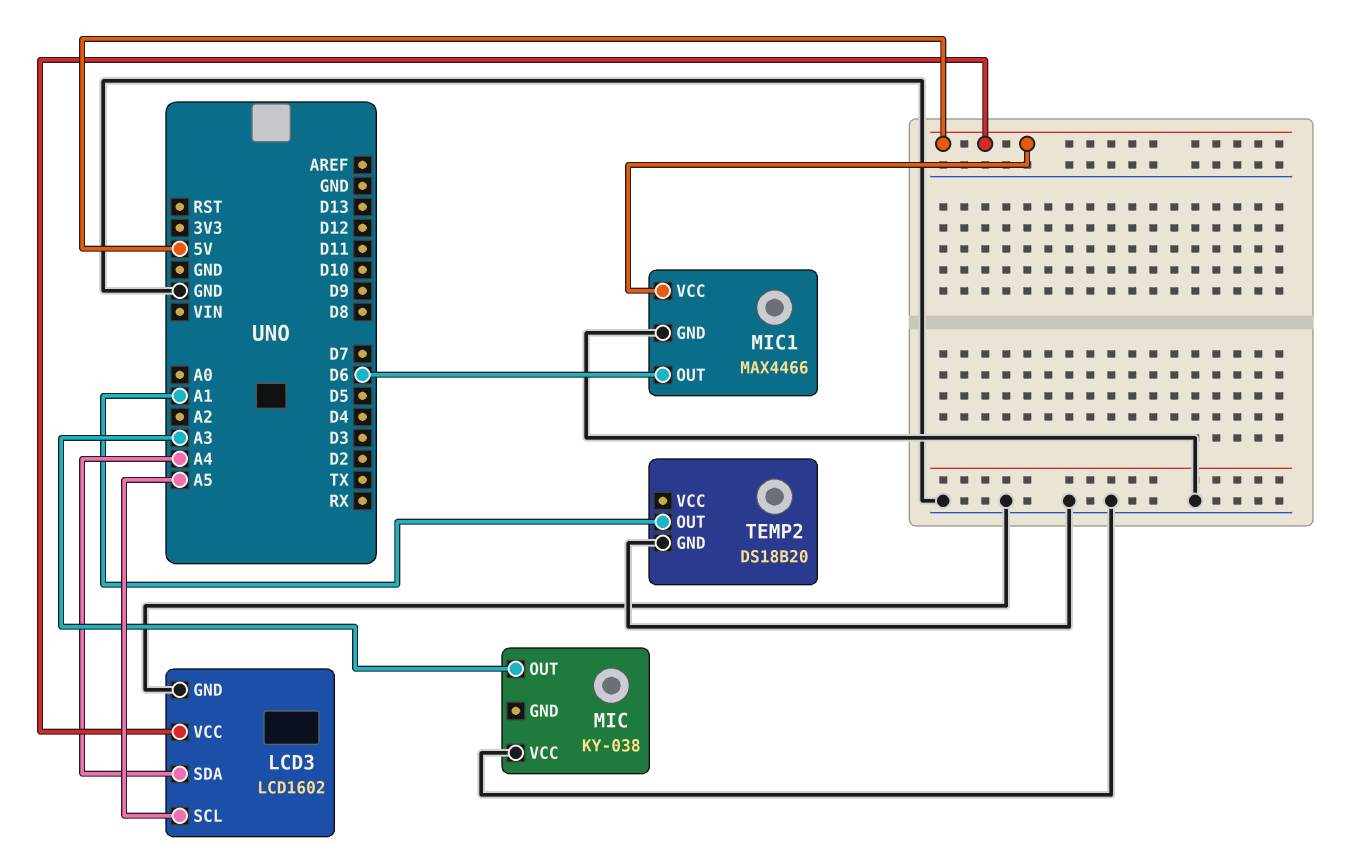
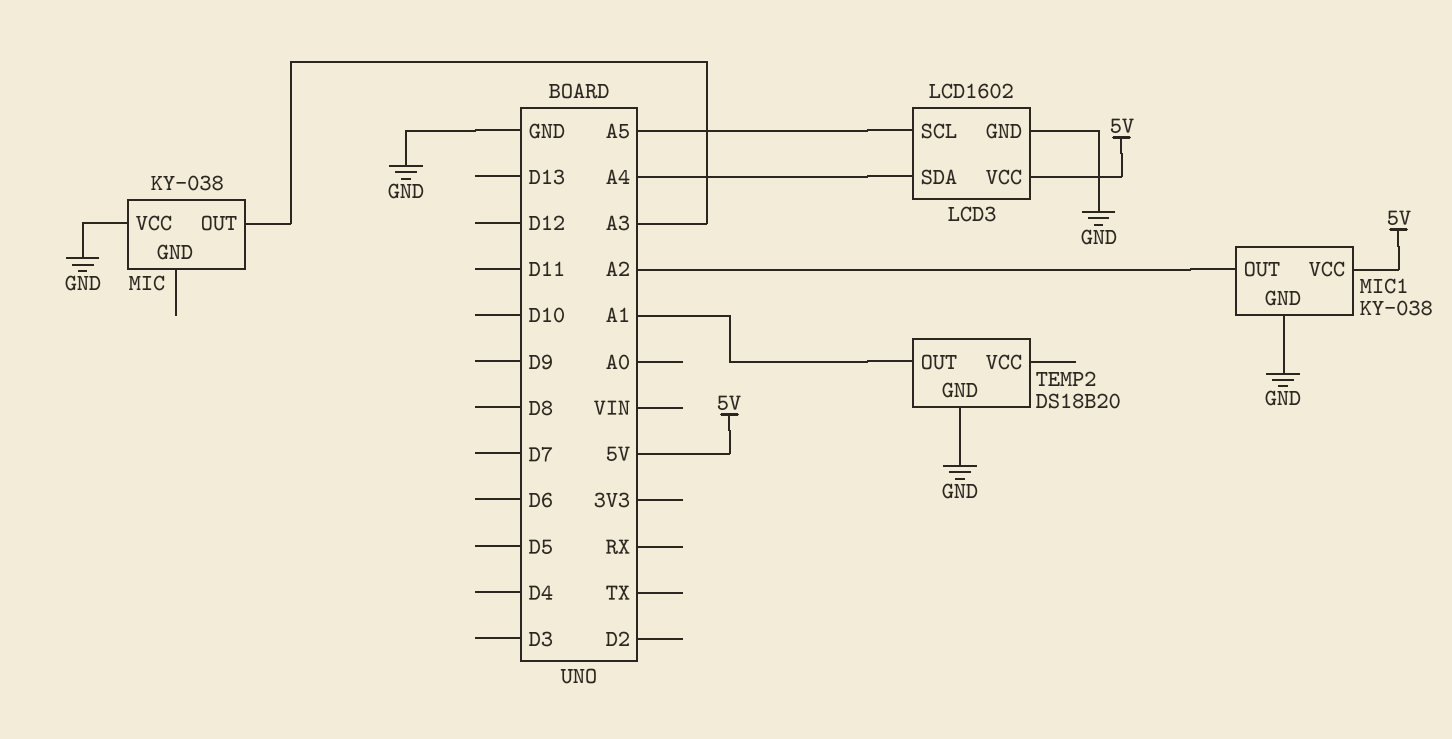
MIC1: MAX4466 -> KY-038
MIC1 pin OUT: D6 -> A2

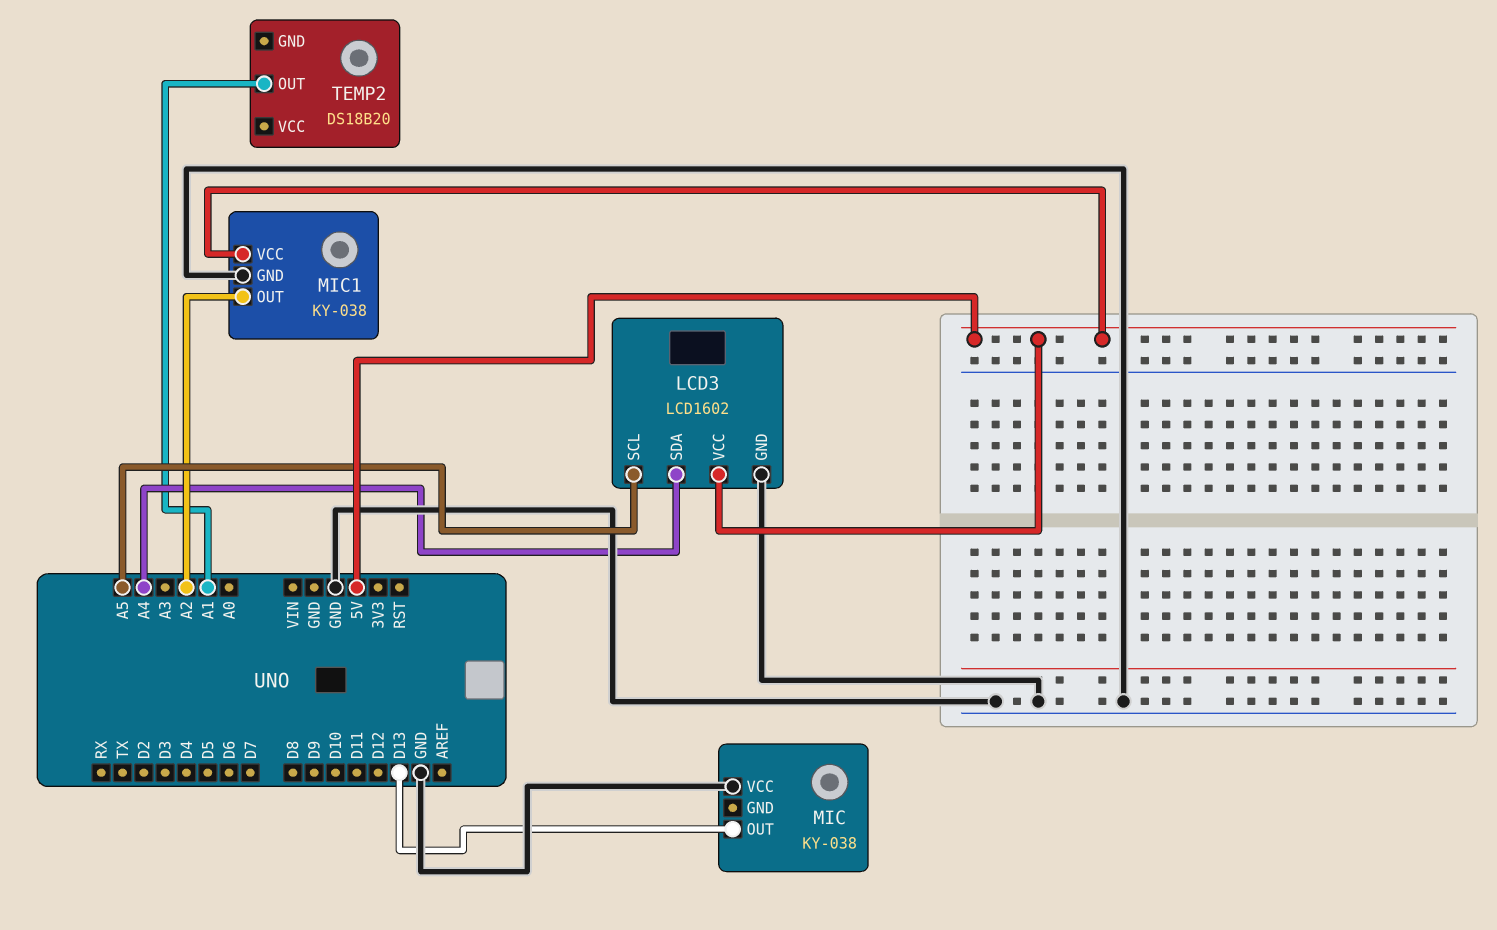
MIC pin OUT: A3 -> D13
TEMP2 pin GND: GND -> none

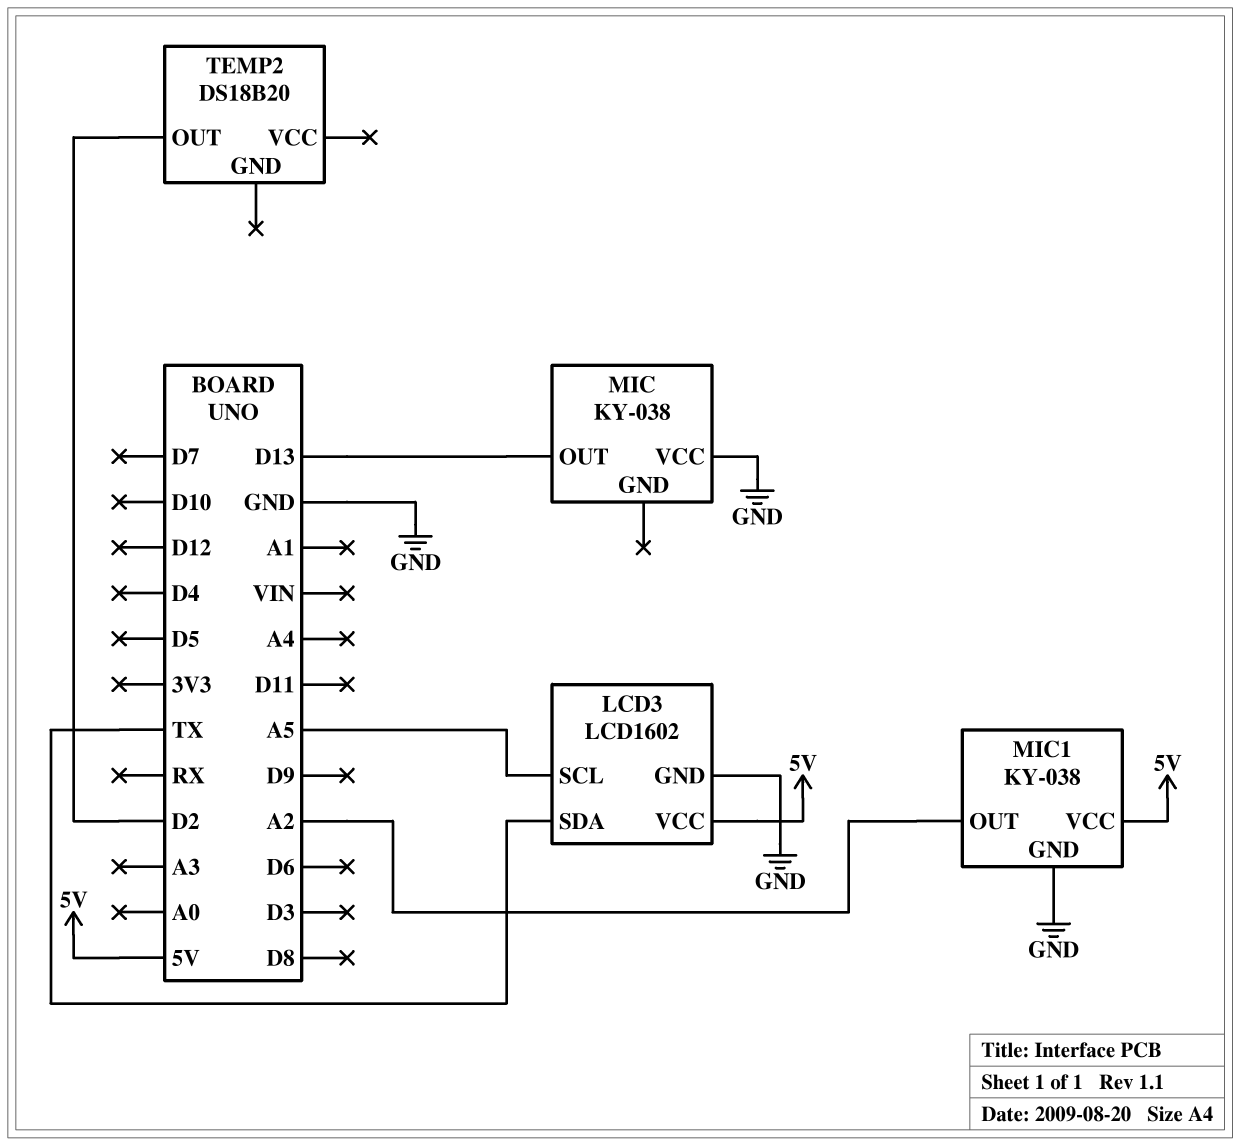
LCD3 pin SDA: A4 -> TX
TEMP2 pin OUT: A1 -> D2

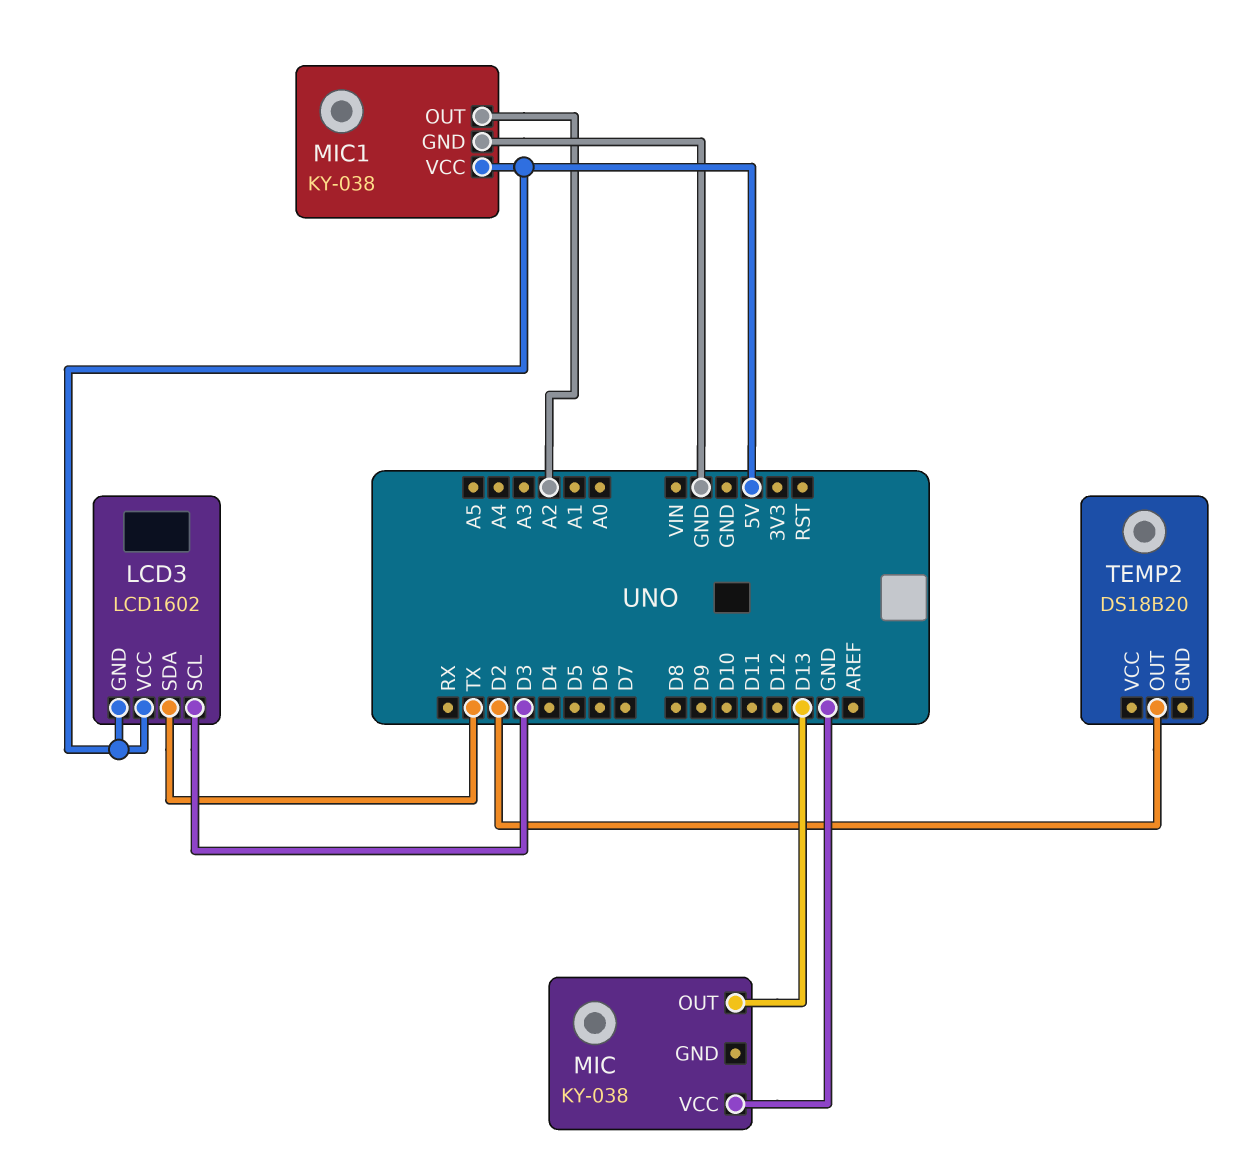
LCD3 pin GND: GND -> 5V
LCD3 pin SCL: A5 -> D3

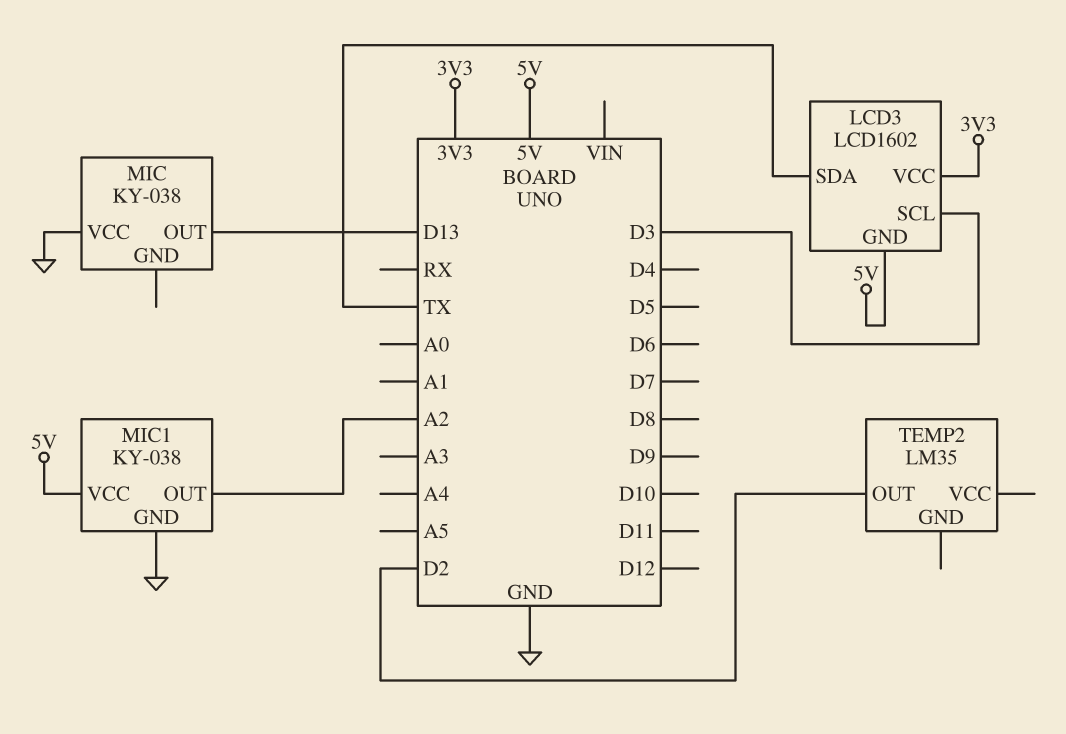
LCD3 pin VCC: 5V -> 3V3
TEMP2: DS18B20 -> LM35

